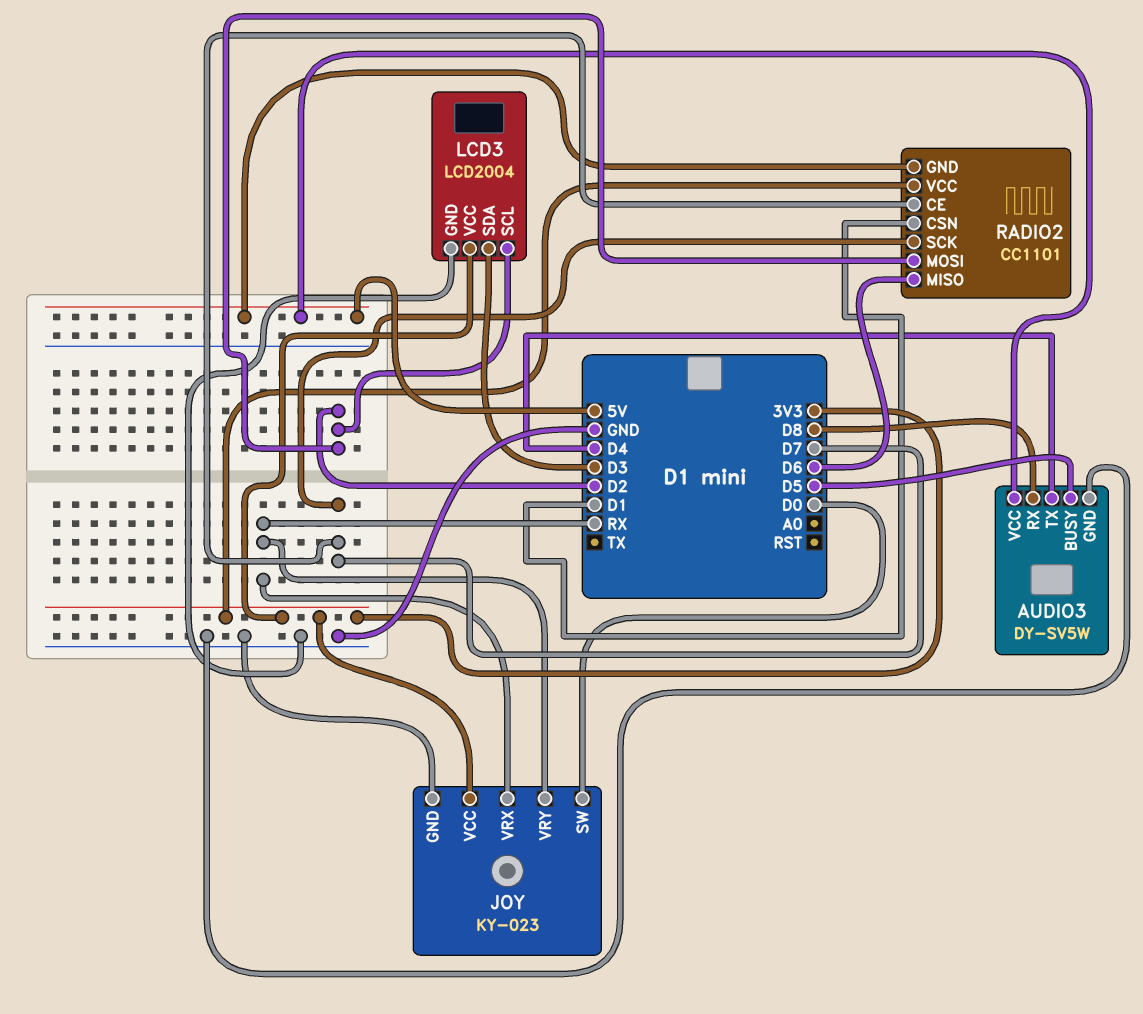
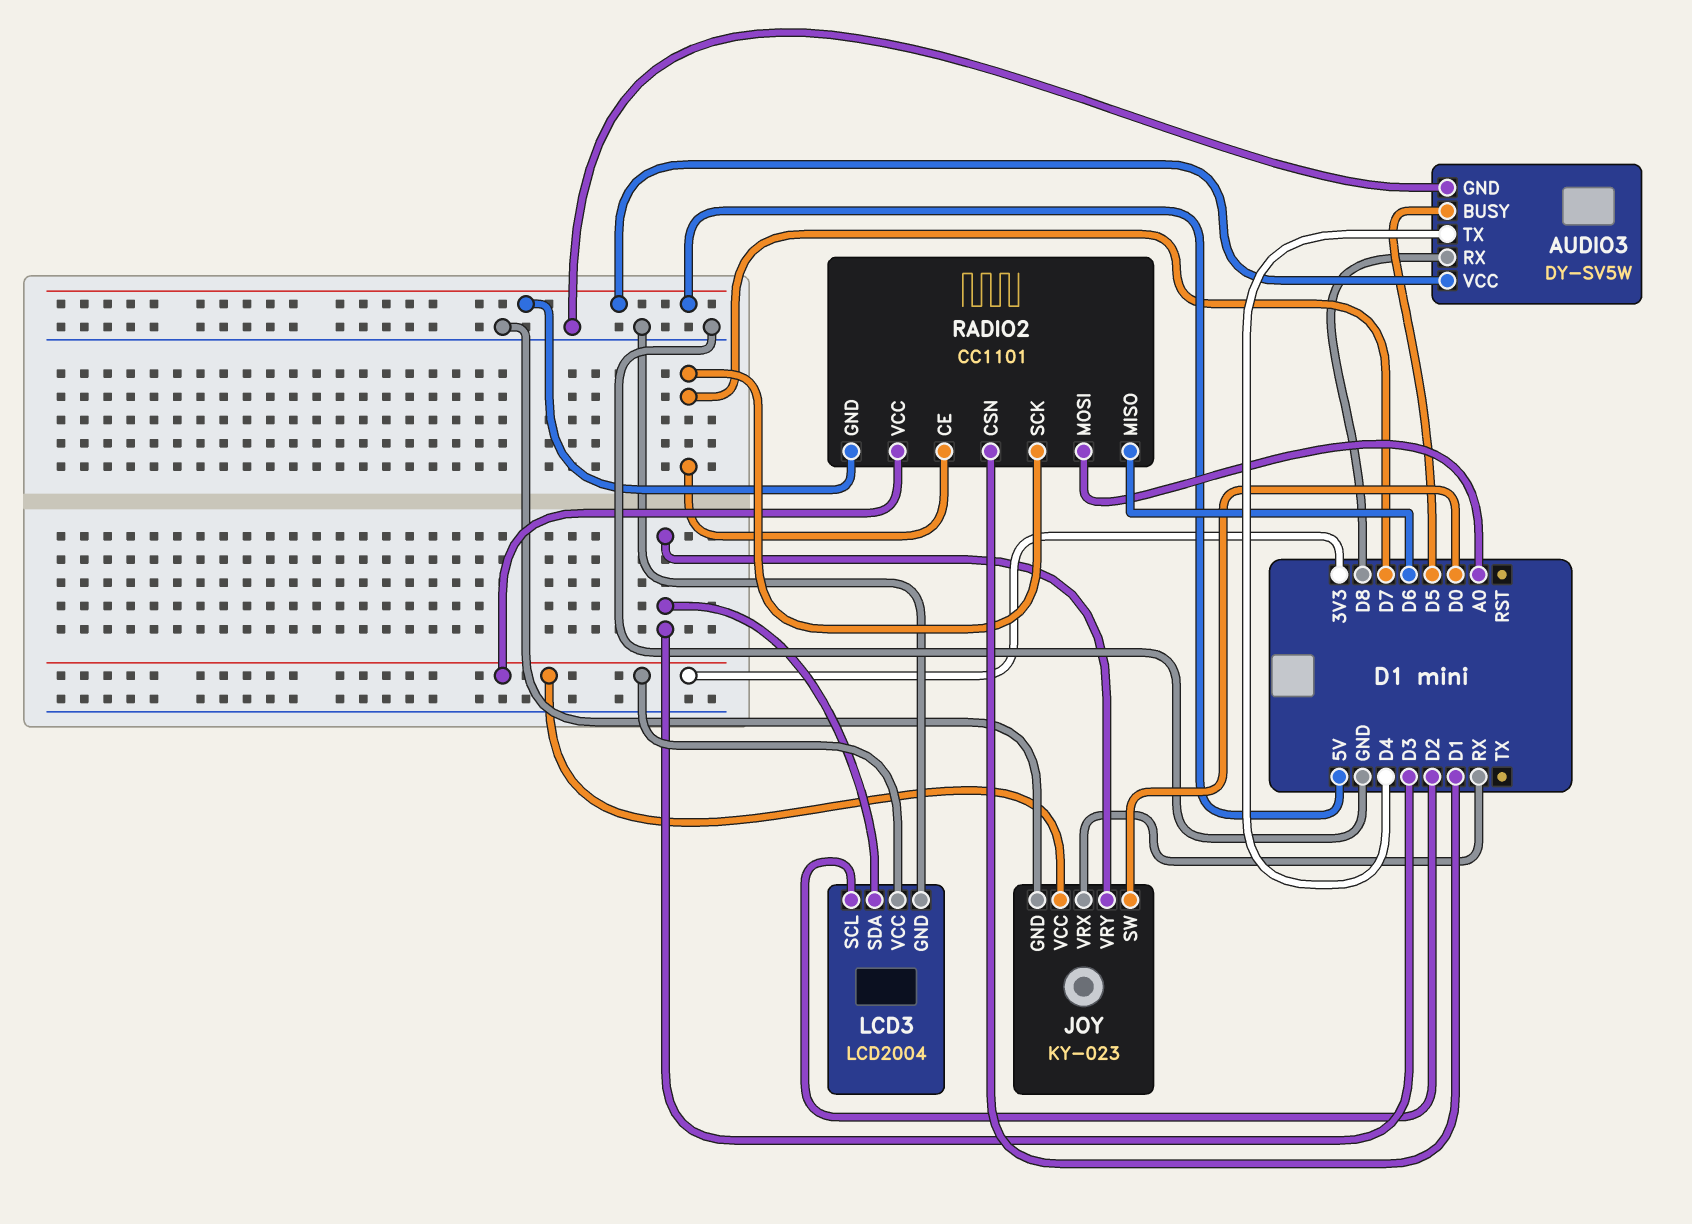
JOY pin VRY: RX -> D3
RADIO2 pin MOSI: D2 -> A0

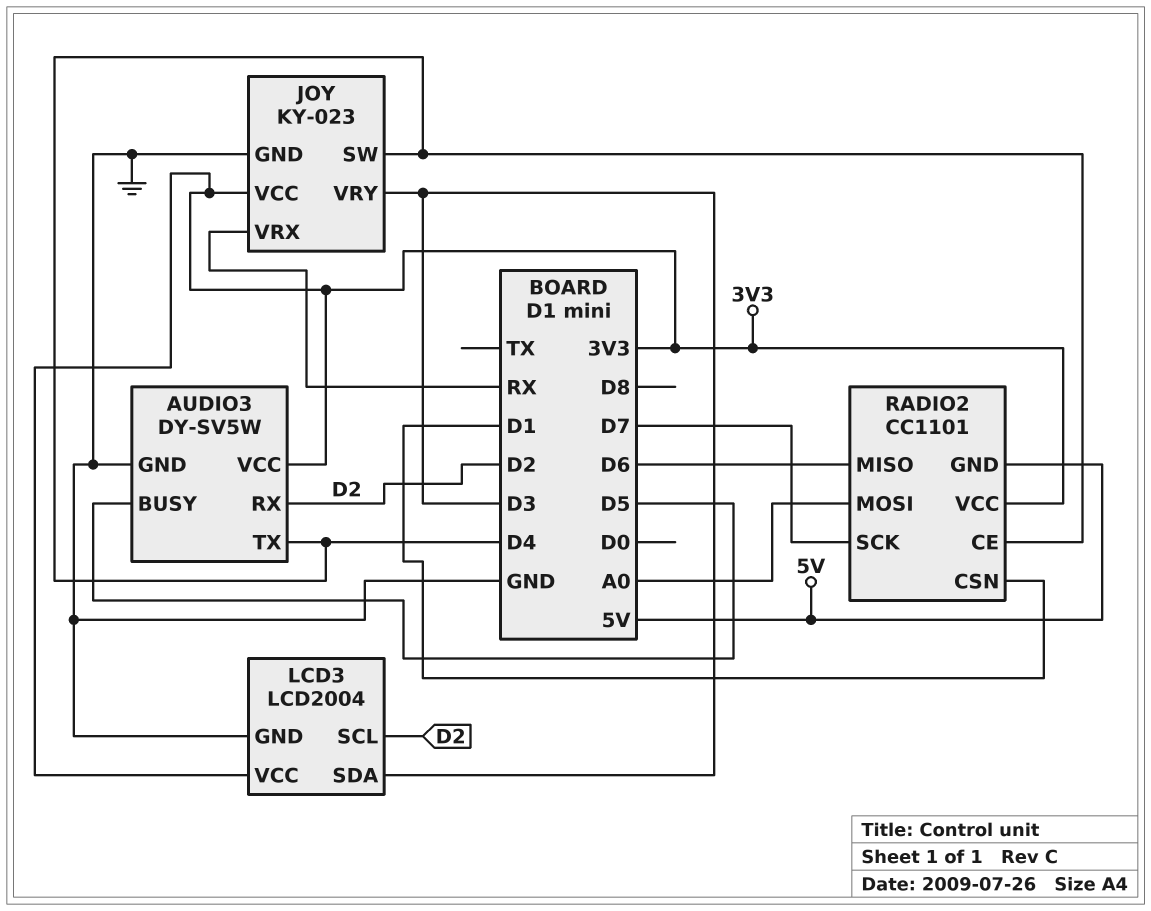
AUDIO3 pin RX: D8 -> D2
AUDIO3 pin VCC: 5V -> 3V3
JOY pin SW: D0 -> D4
RADIO2 pin CE: D7 -> D4

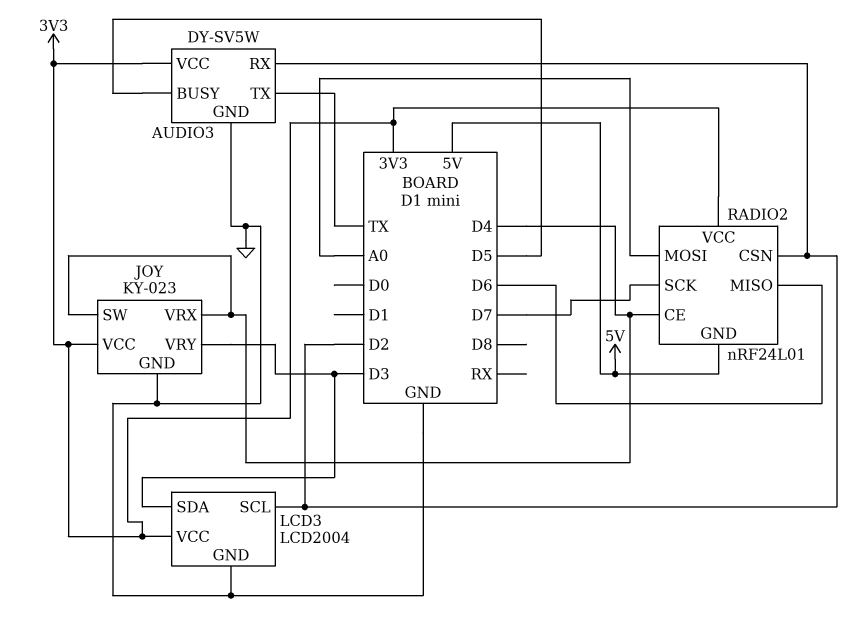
AUDIO3 pin TX: D4 -> TX
JOY pin VRX: RX -> D4
RADIO2: CC1101 -> nRF24L01
RADIO2 pin CSN: D1 -> D2

